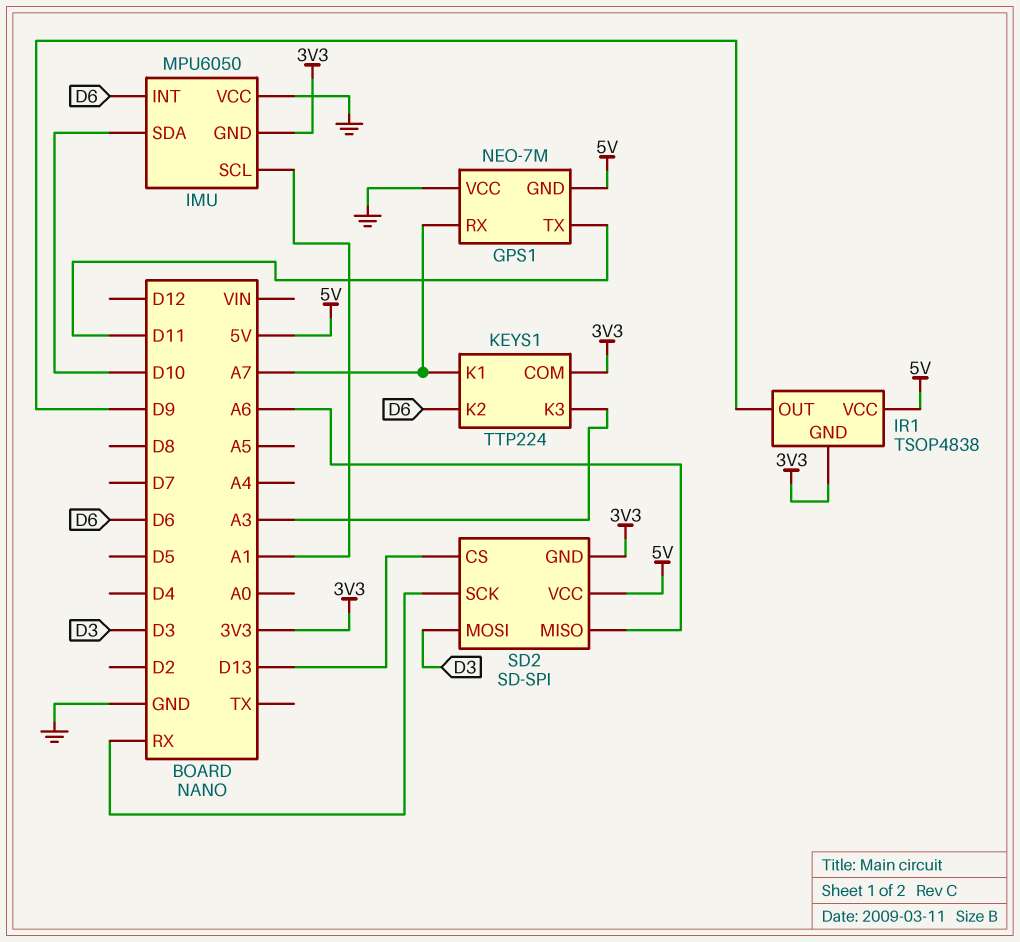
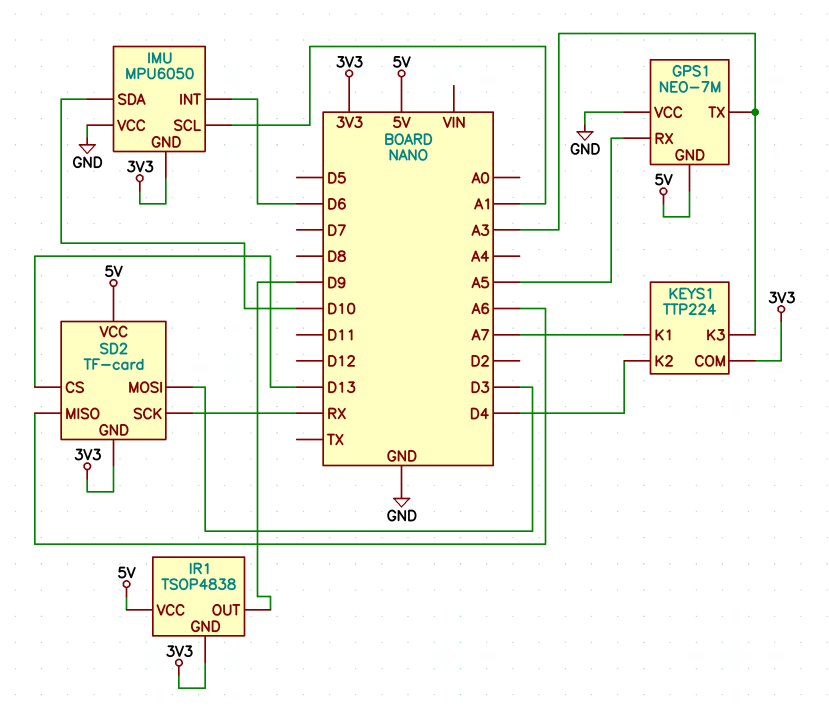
GPS1 pin RX: A7 -> A5
GPS1 pin TX: D11 -> A3
KEYS1 pin K2: D6 -> D4
SD2: SD-SPI -> TF-card

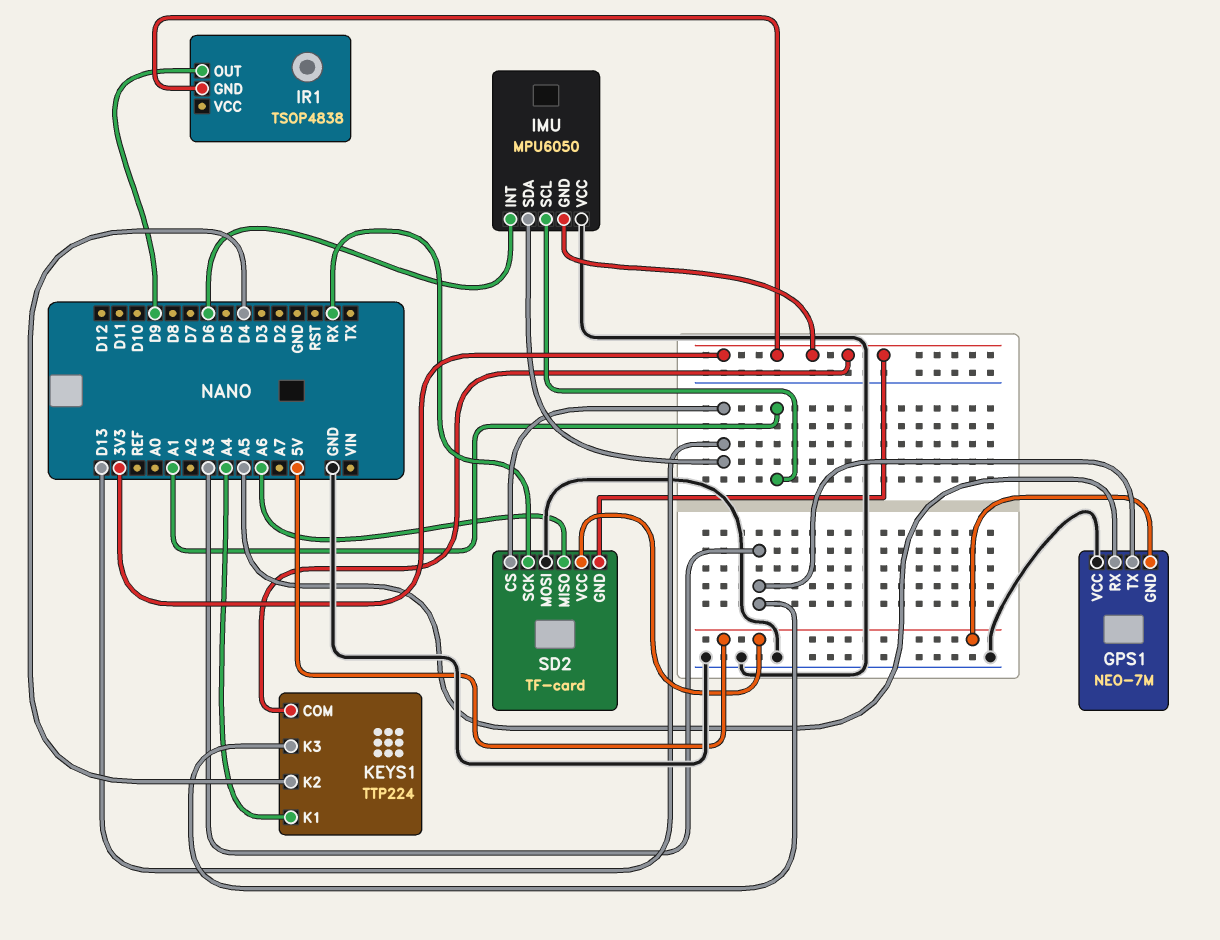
IMU pin SDA: D10 -> D13
IR1 pin VCC: 5V -> none
KEYS1 pin K1: A7 -> A4
SD2 pin MOSI: D3 -> GND

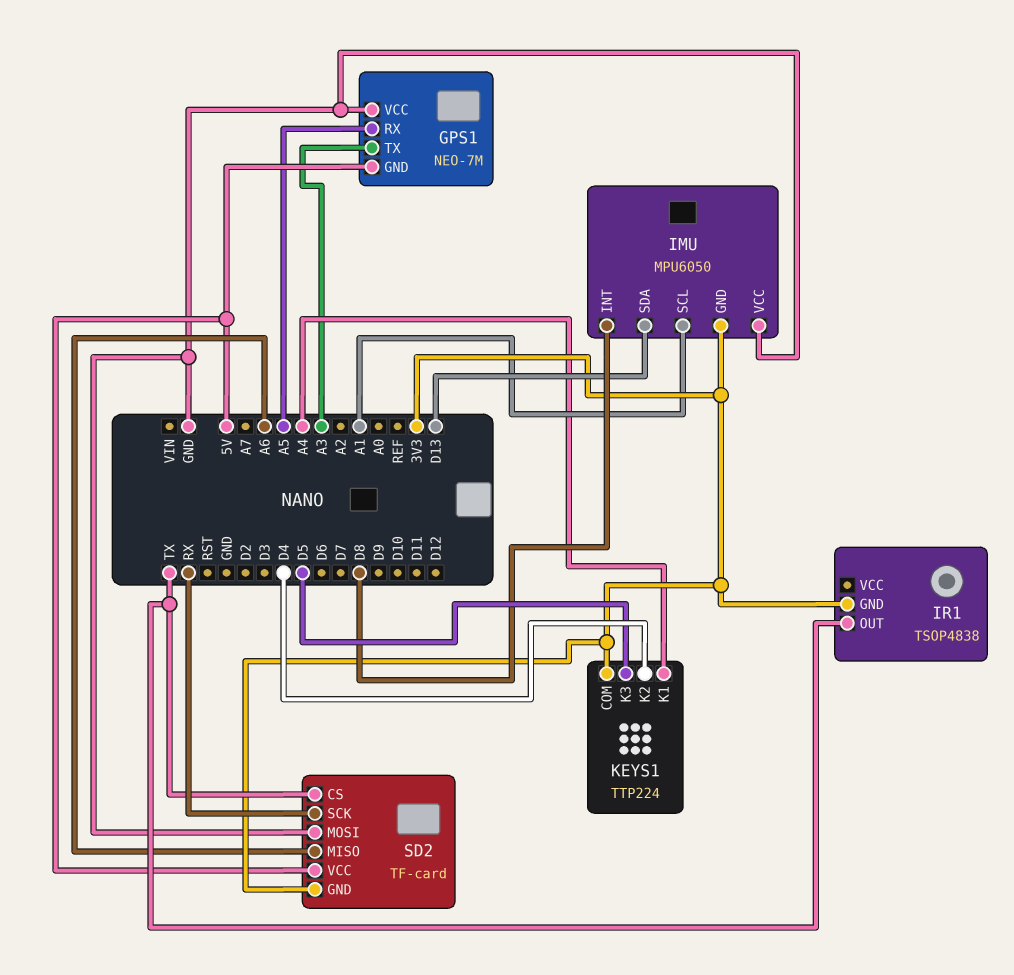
IMU pin INT: D6 -> D8
IR1 pin OUT: D9 -> TX
KEYS1 pin K3: A3 -> D5
SD2 pin CS: D13 -> TX

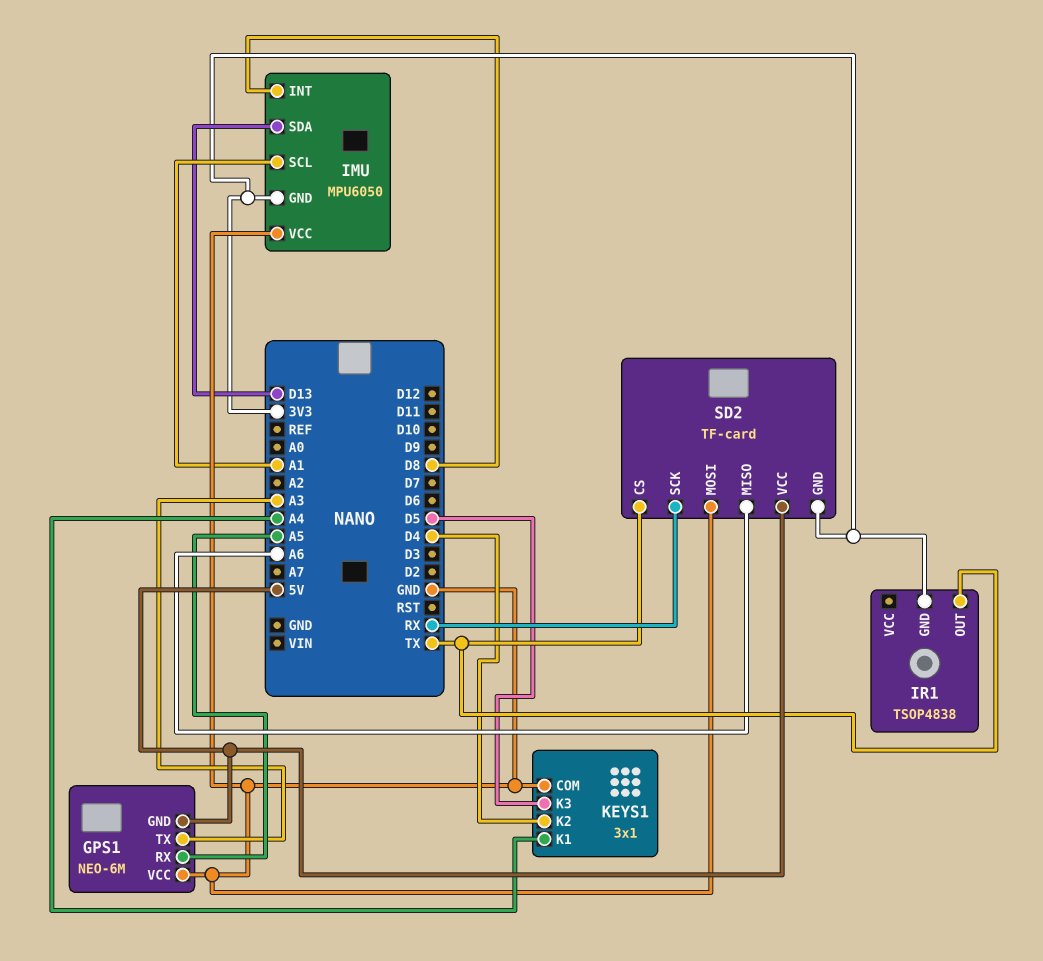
GPS1: NEO-7M -> NEO-6M
KEYS1: TTP224 -> 3x1
KEYS1 pin COM: 3V3 -> GND

